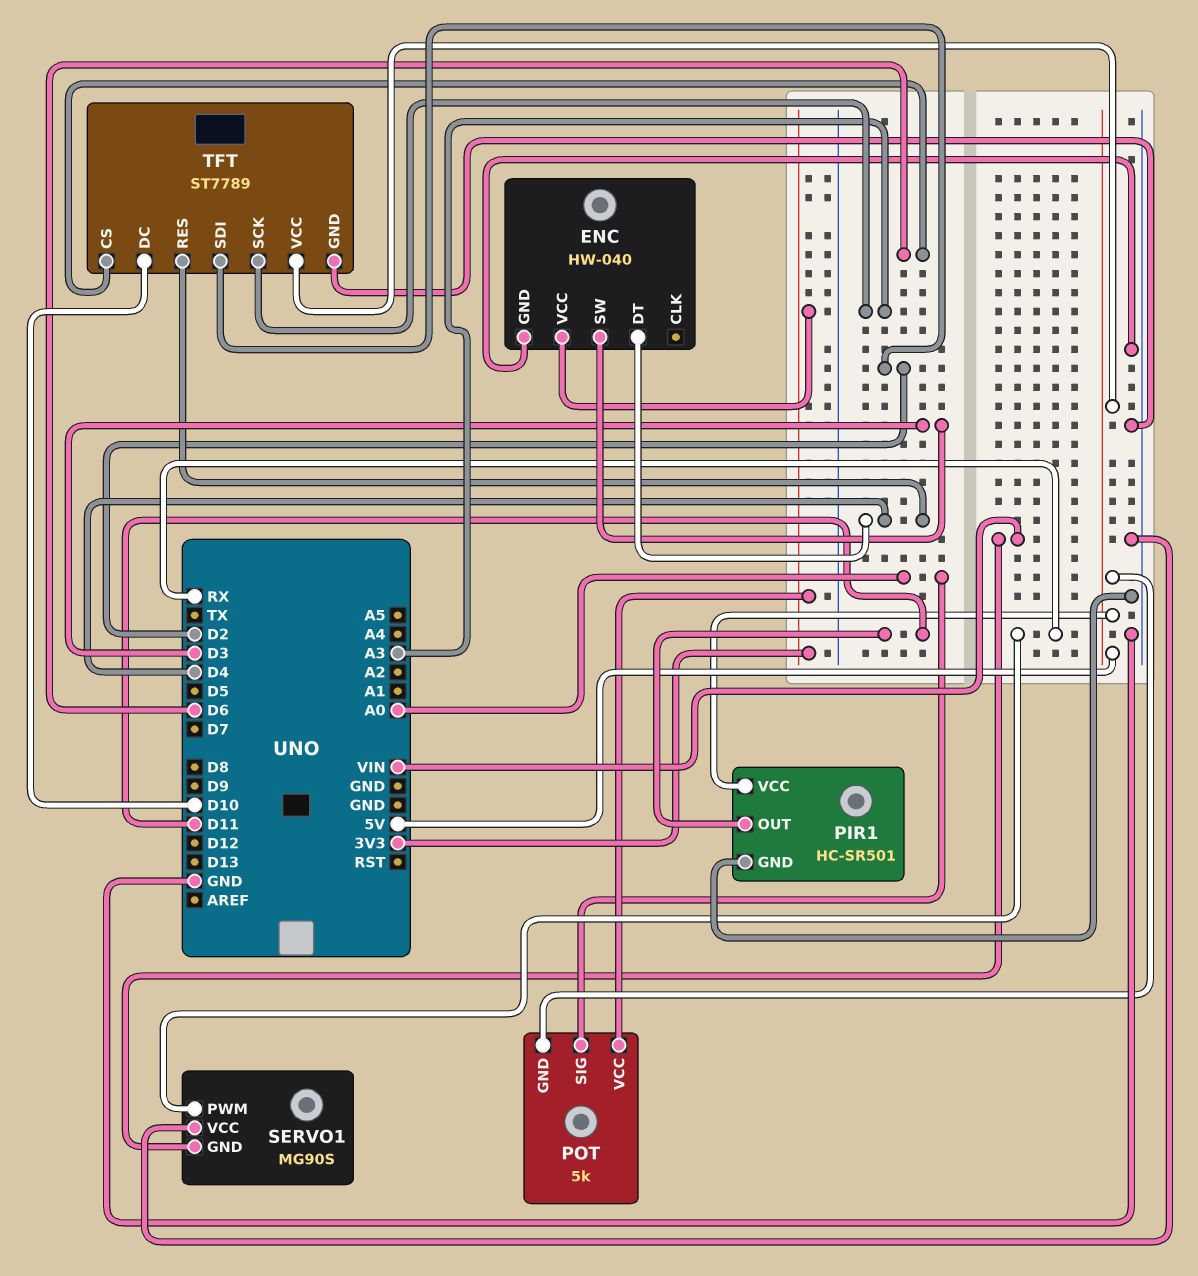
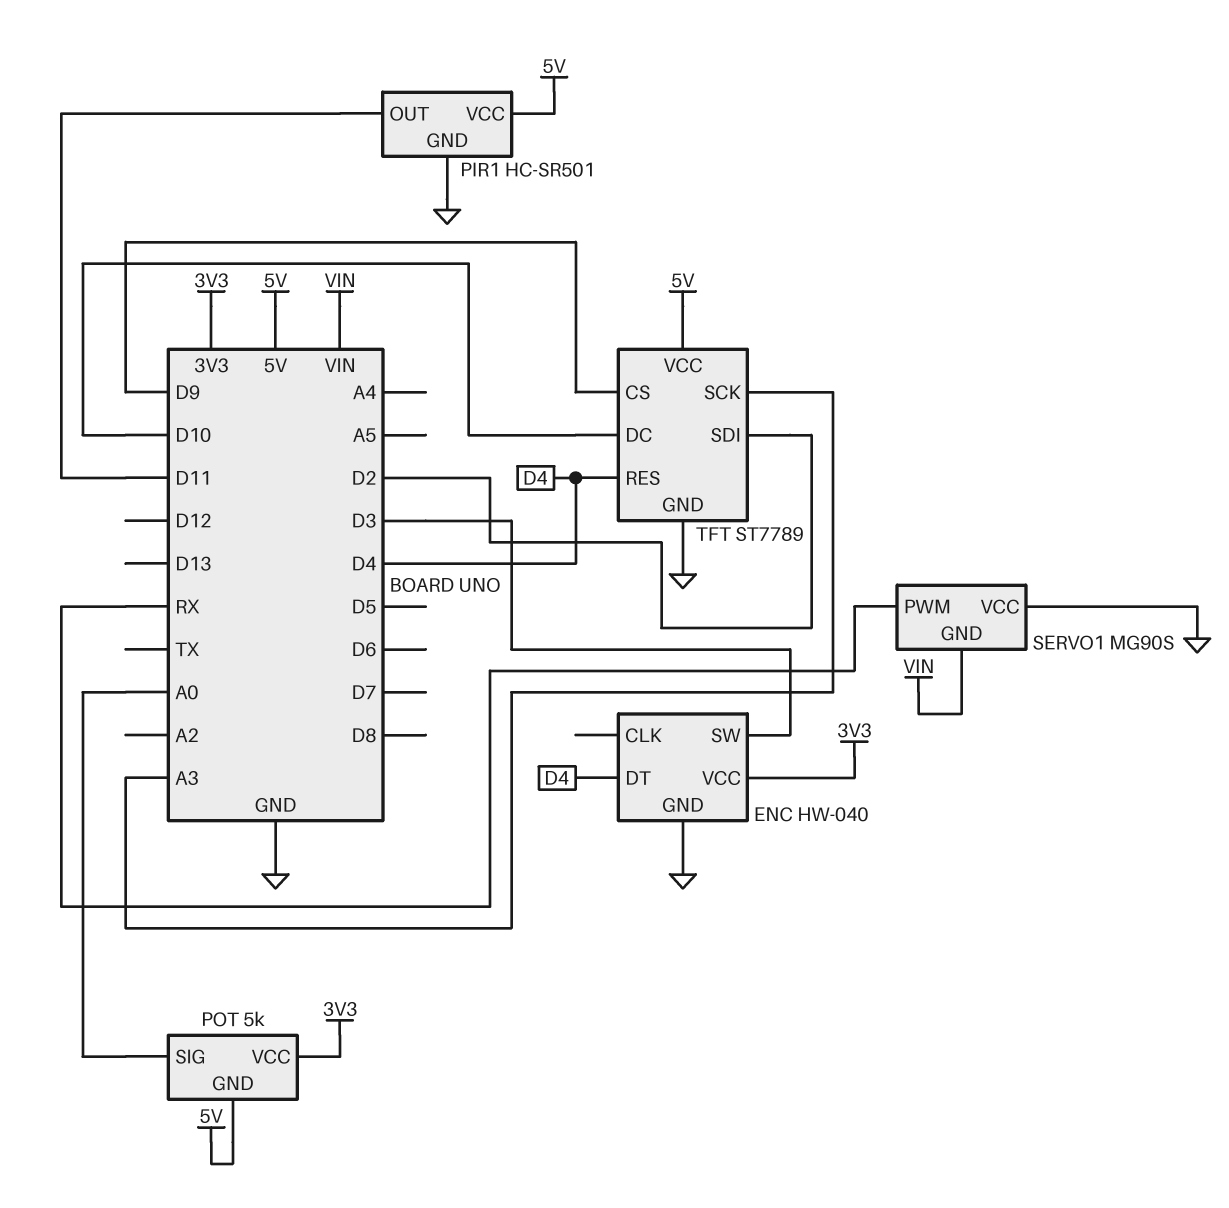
TFT pin CS: D6 -> D9

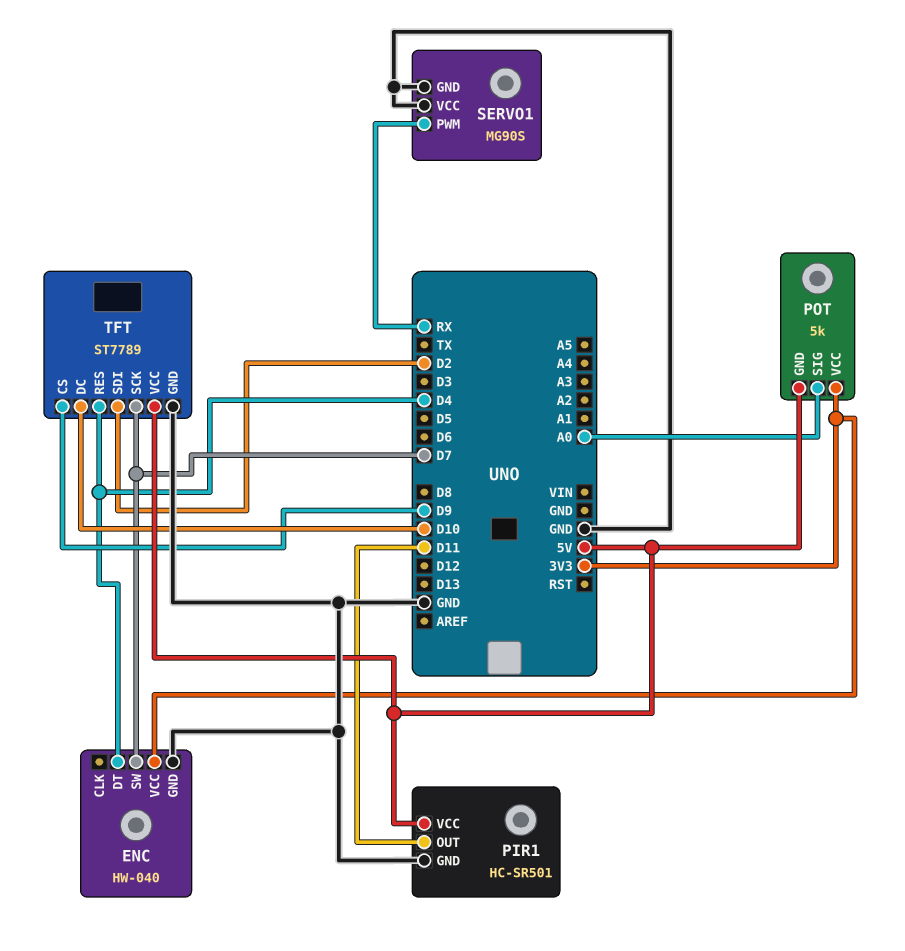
ENC pin SW: D3 -> D7
SERVO1 pin GND: VIN -> GND
TFT pin SCK: A3 -> D7

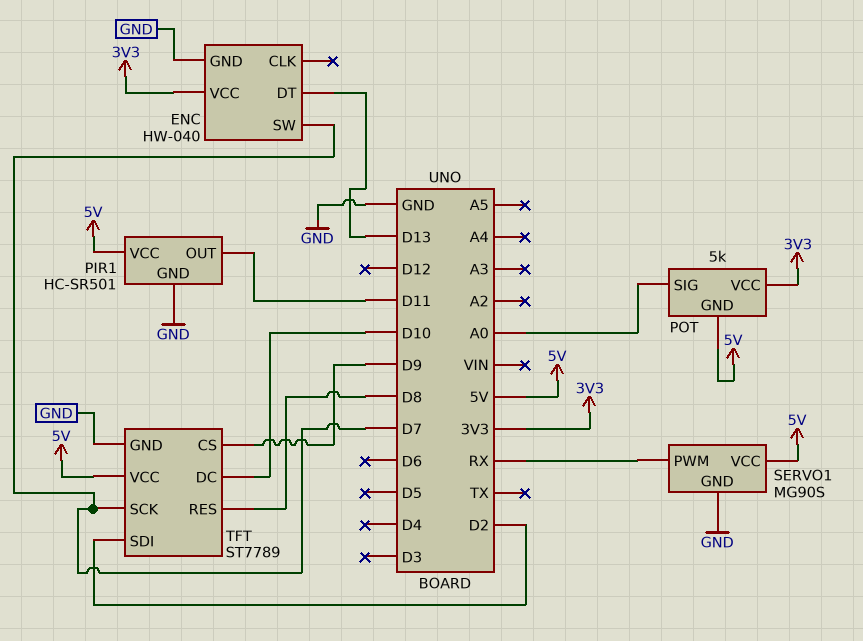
ENC pin DT: D4 -> D13
SERVO1 pin VCC: GND -> 5V
TFT pin RES: D4 -> D8

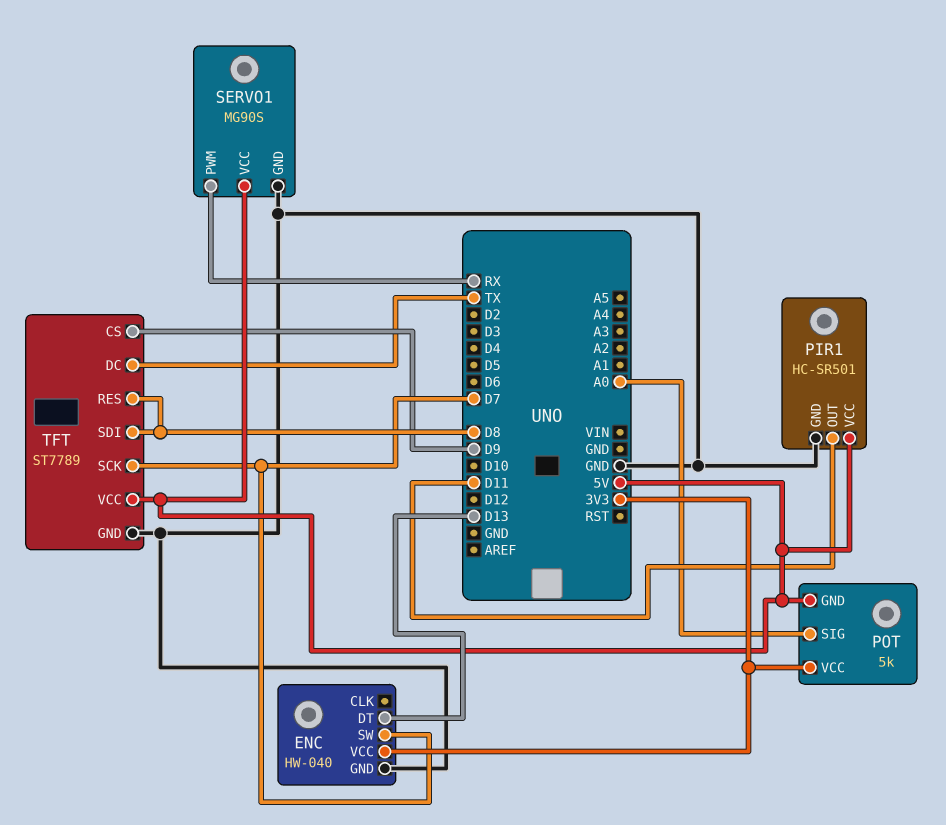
TFT pin DC: D10 -> TX
TFT pin SDI: D2 -> D8

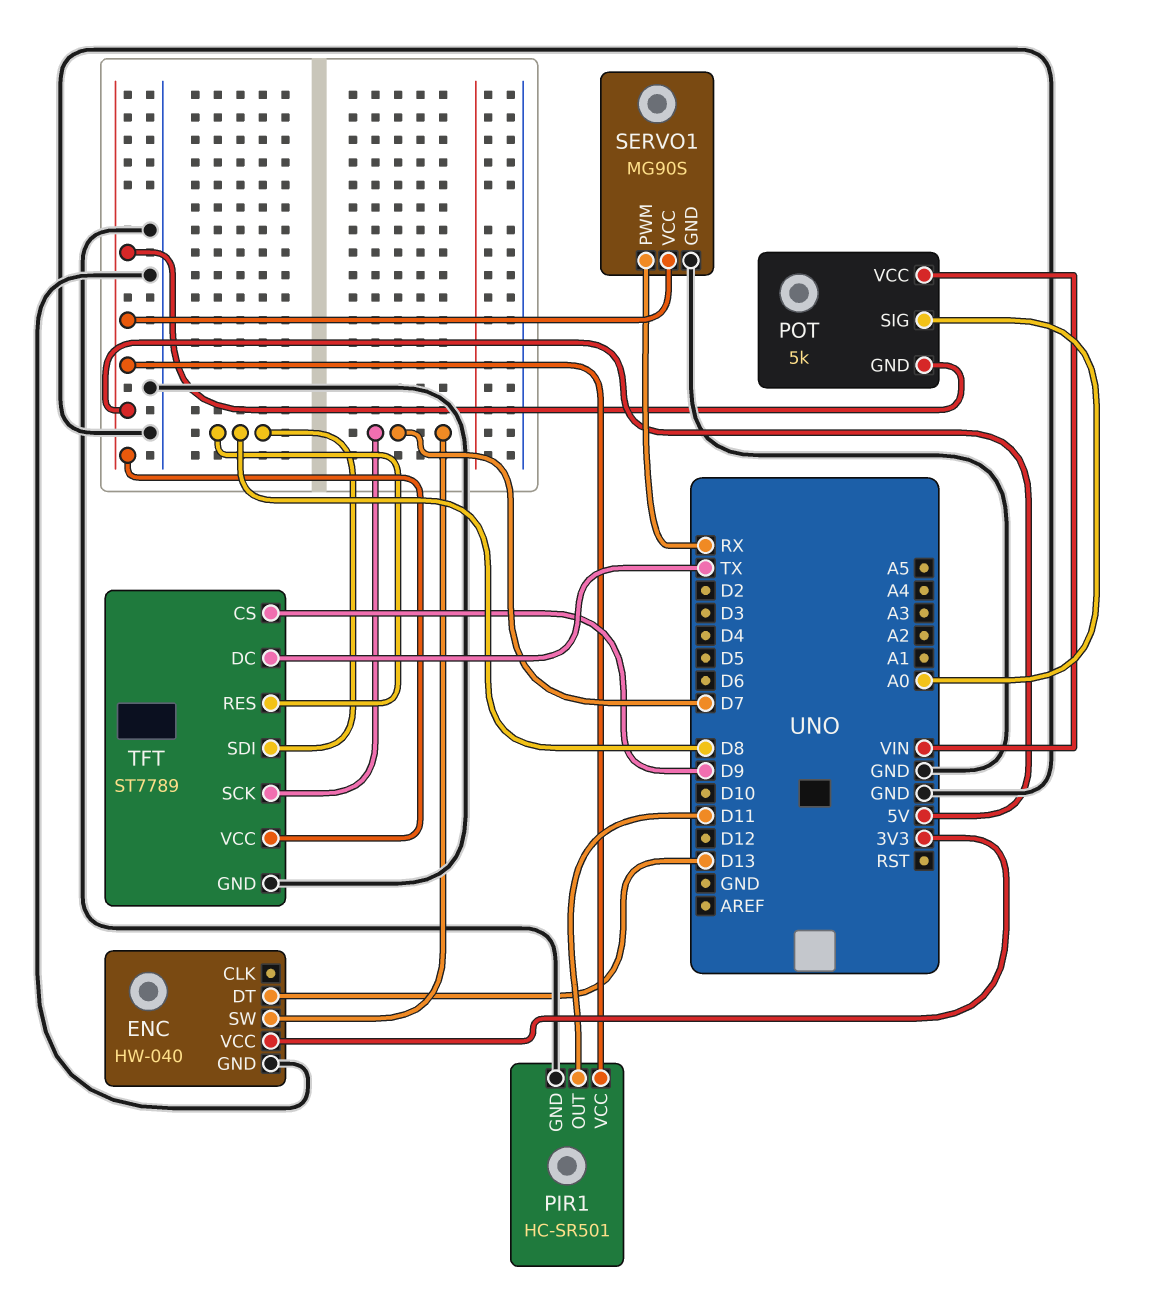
POT pin VCC: 3V3 -> VIN

